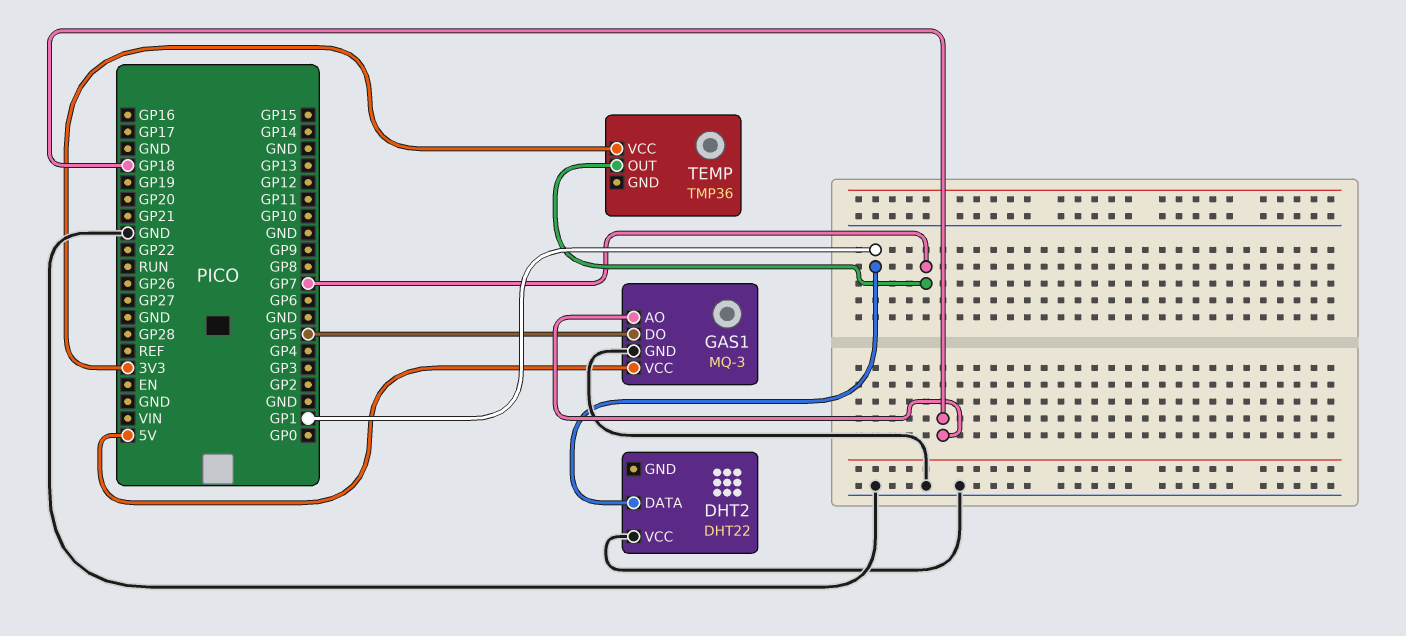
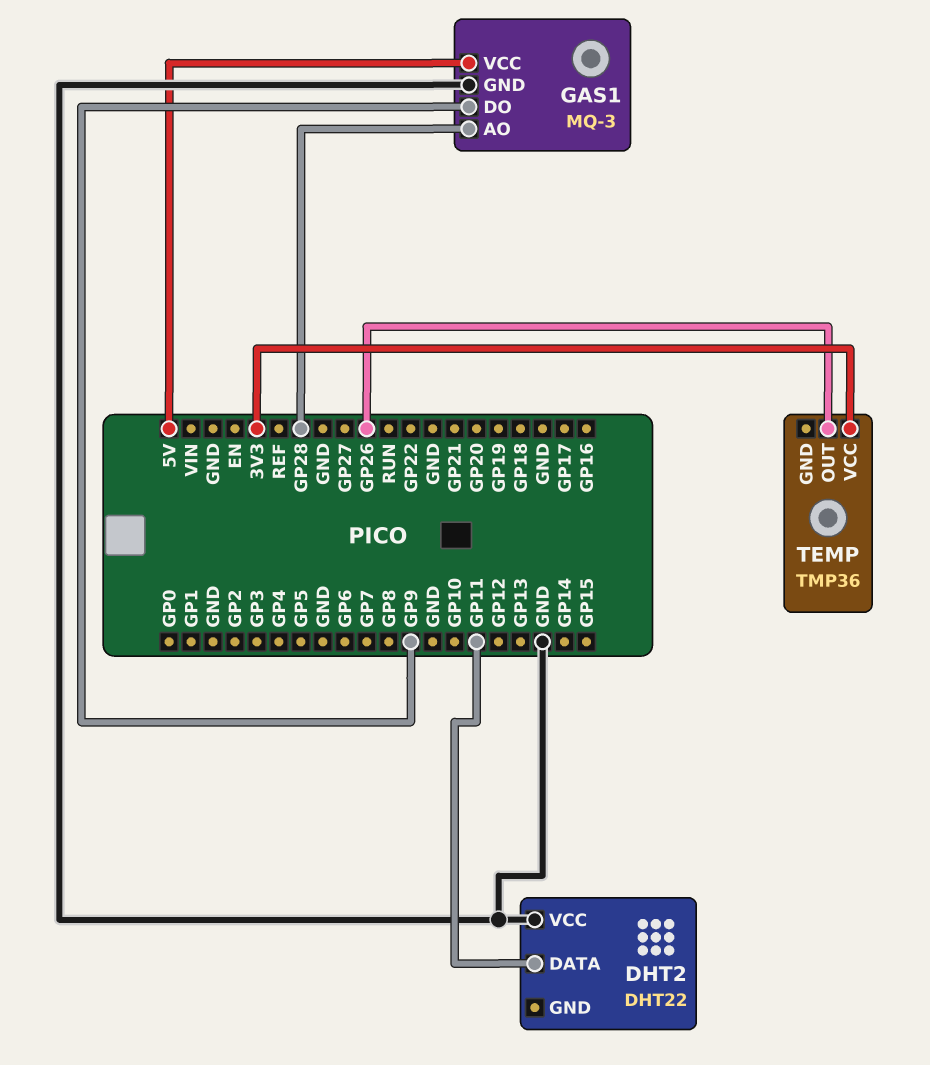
DHT2 pin DATA: GP1 -> GP11
GAS1 pin AO: GP18 -> GP28
GAS1 pin DO: GP5 -> GP9
TEMP pin OUT: GP7 -> GP26

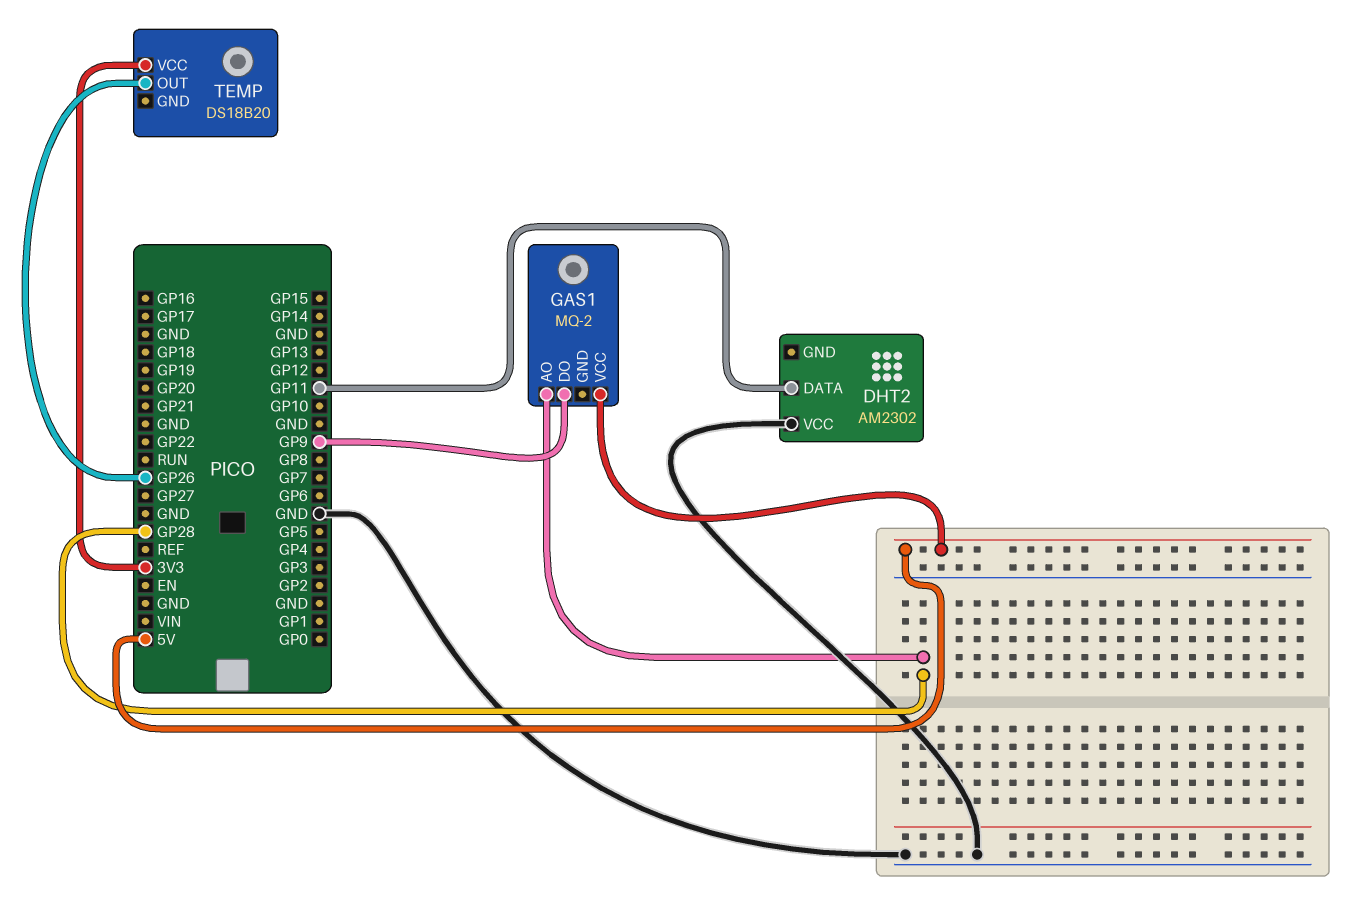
DHT2: DHT22 -> AM2302
GAS1: MQ-3 -> MQ-2
GAS1 pin GND: GND -> none
TEMP: TMP36 -> DS18B20

